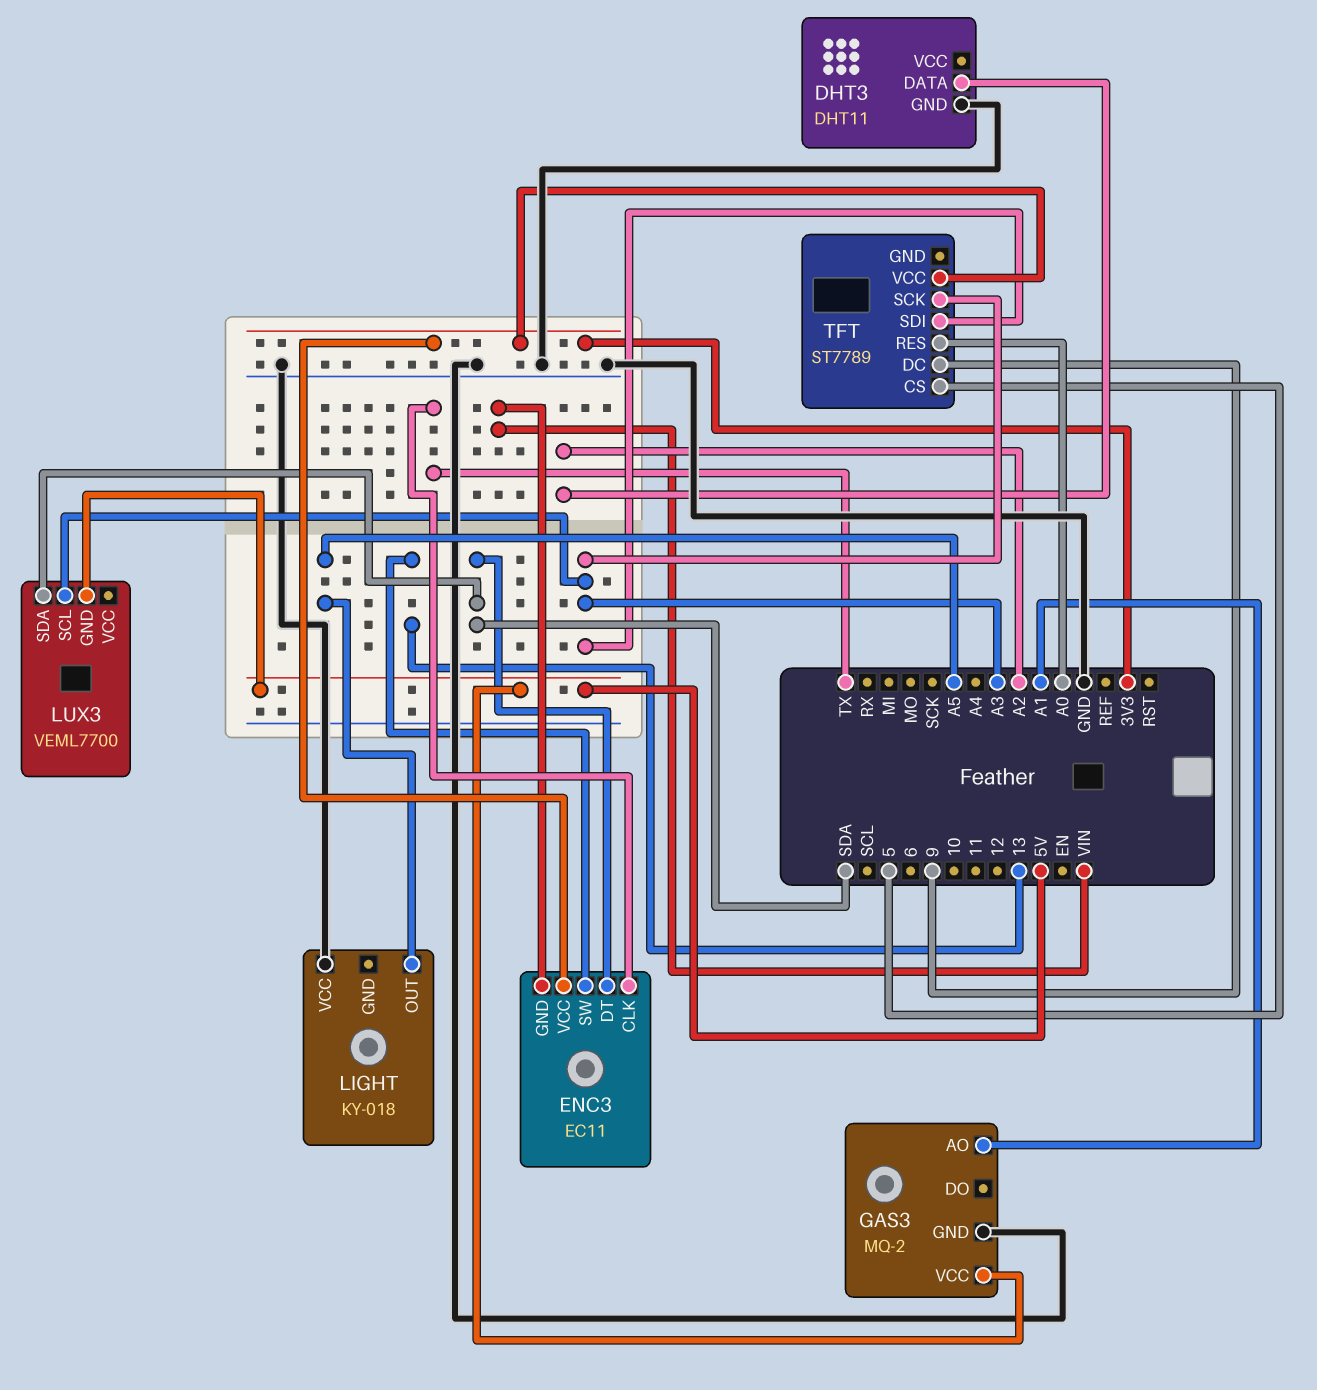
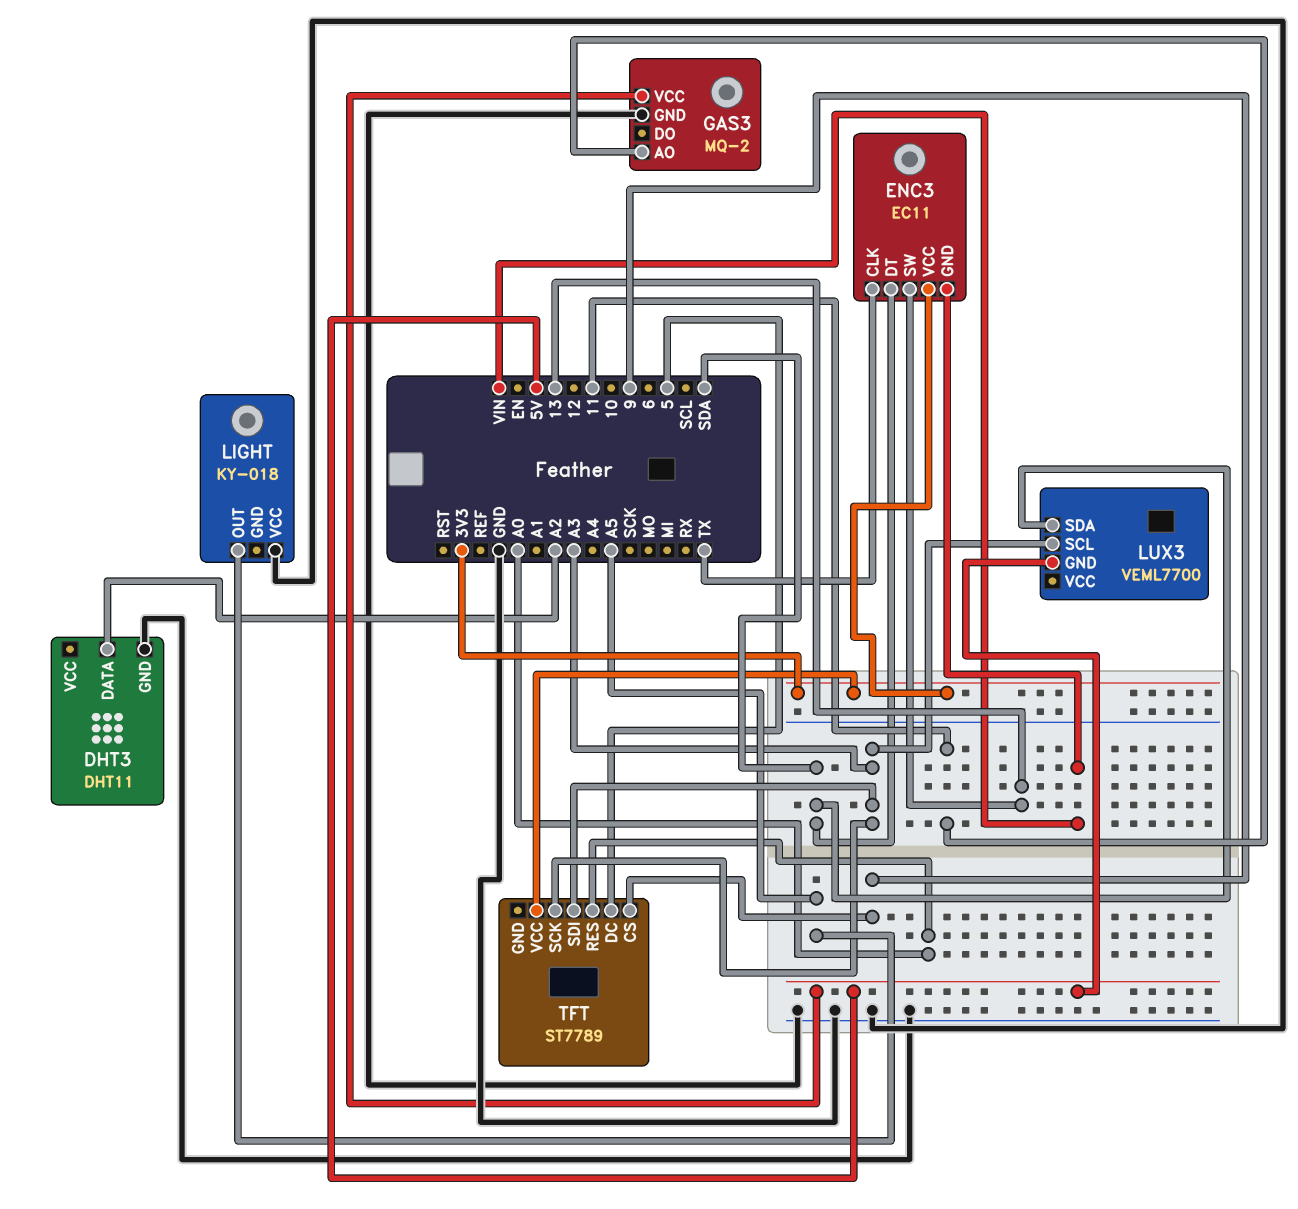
GAS3 pin AO: A1 -> 11
TFT pin CS: 5 -> 9
TFT pin DC: 9 -> 5

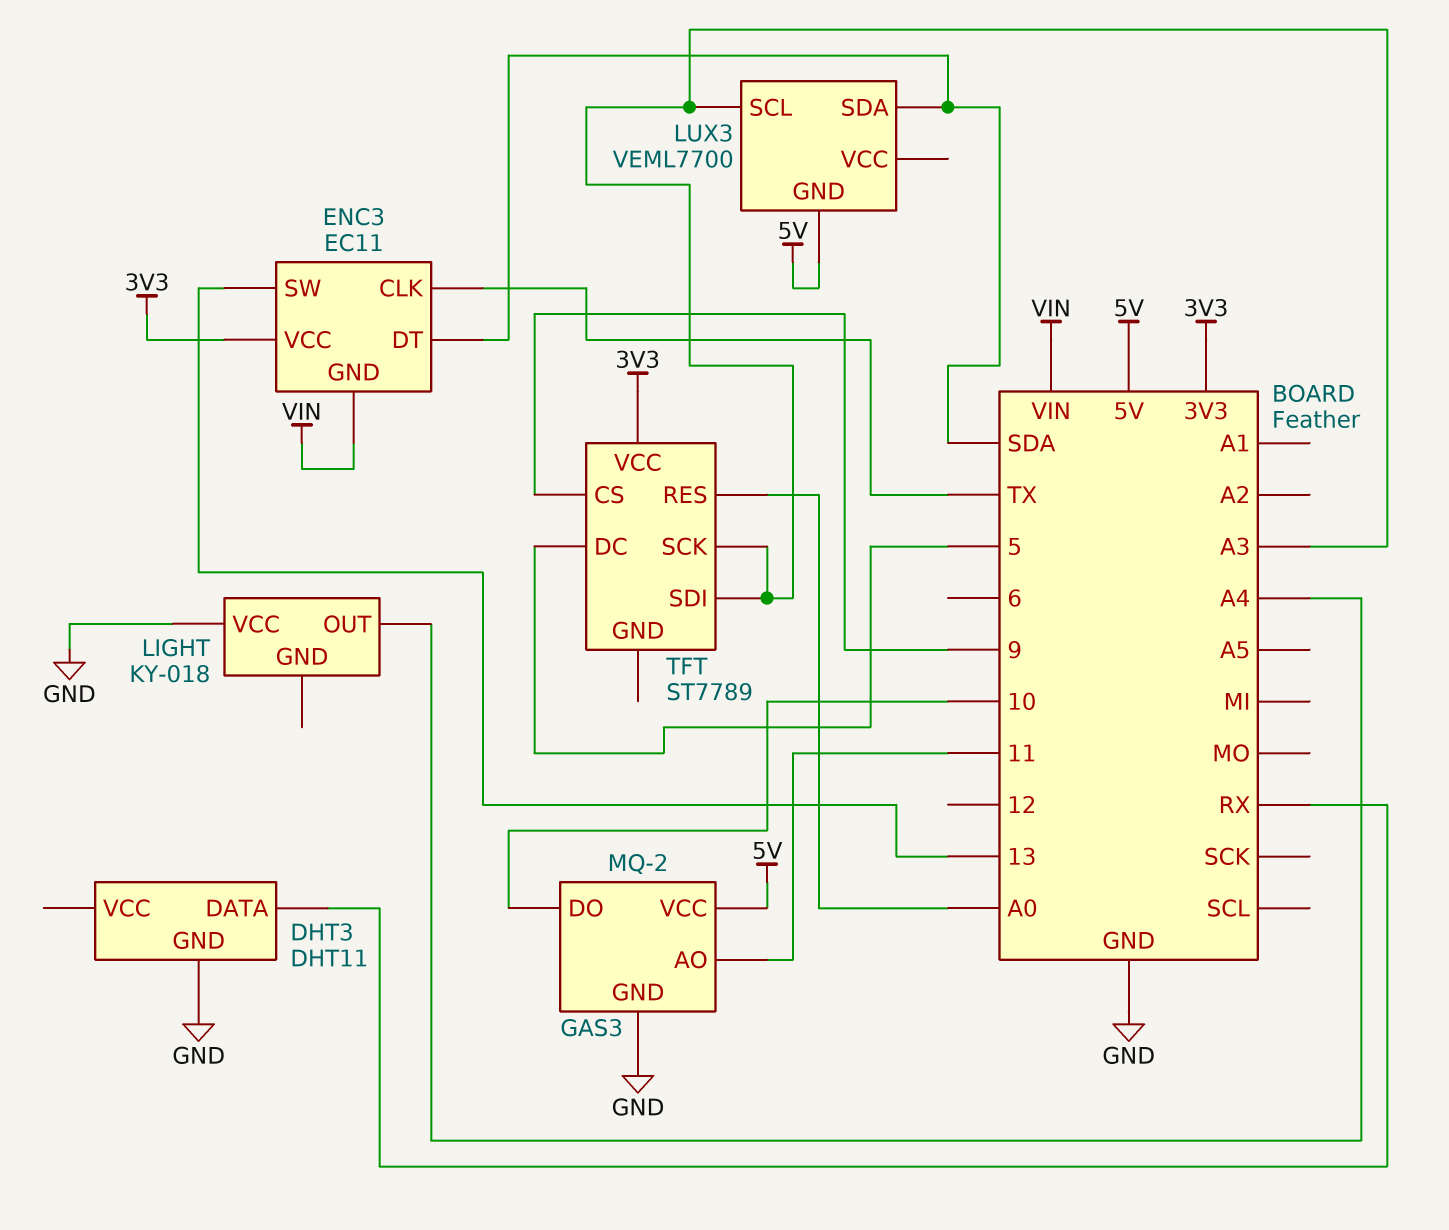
DHT3 pin DATA: A2 -> RX
GAS3 pin DO: none -> 10
LIGHT pin OUT: A5 -> A4

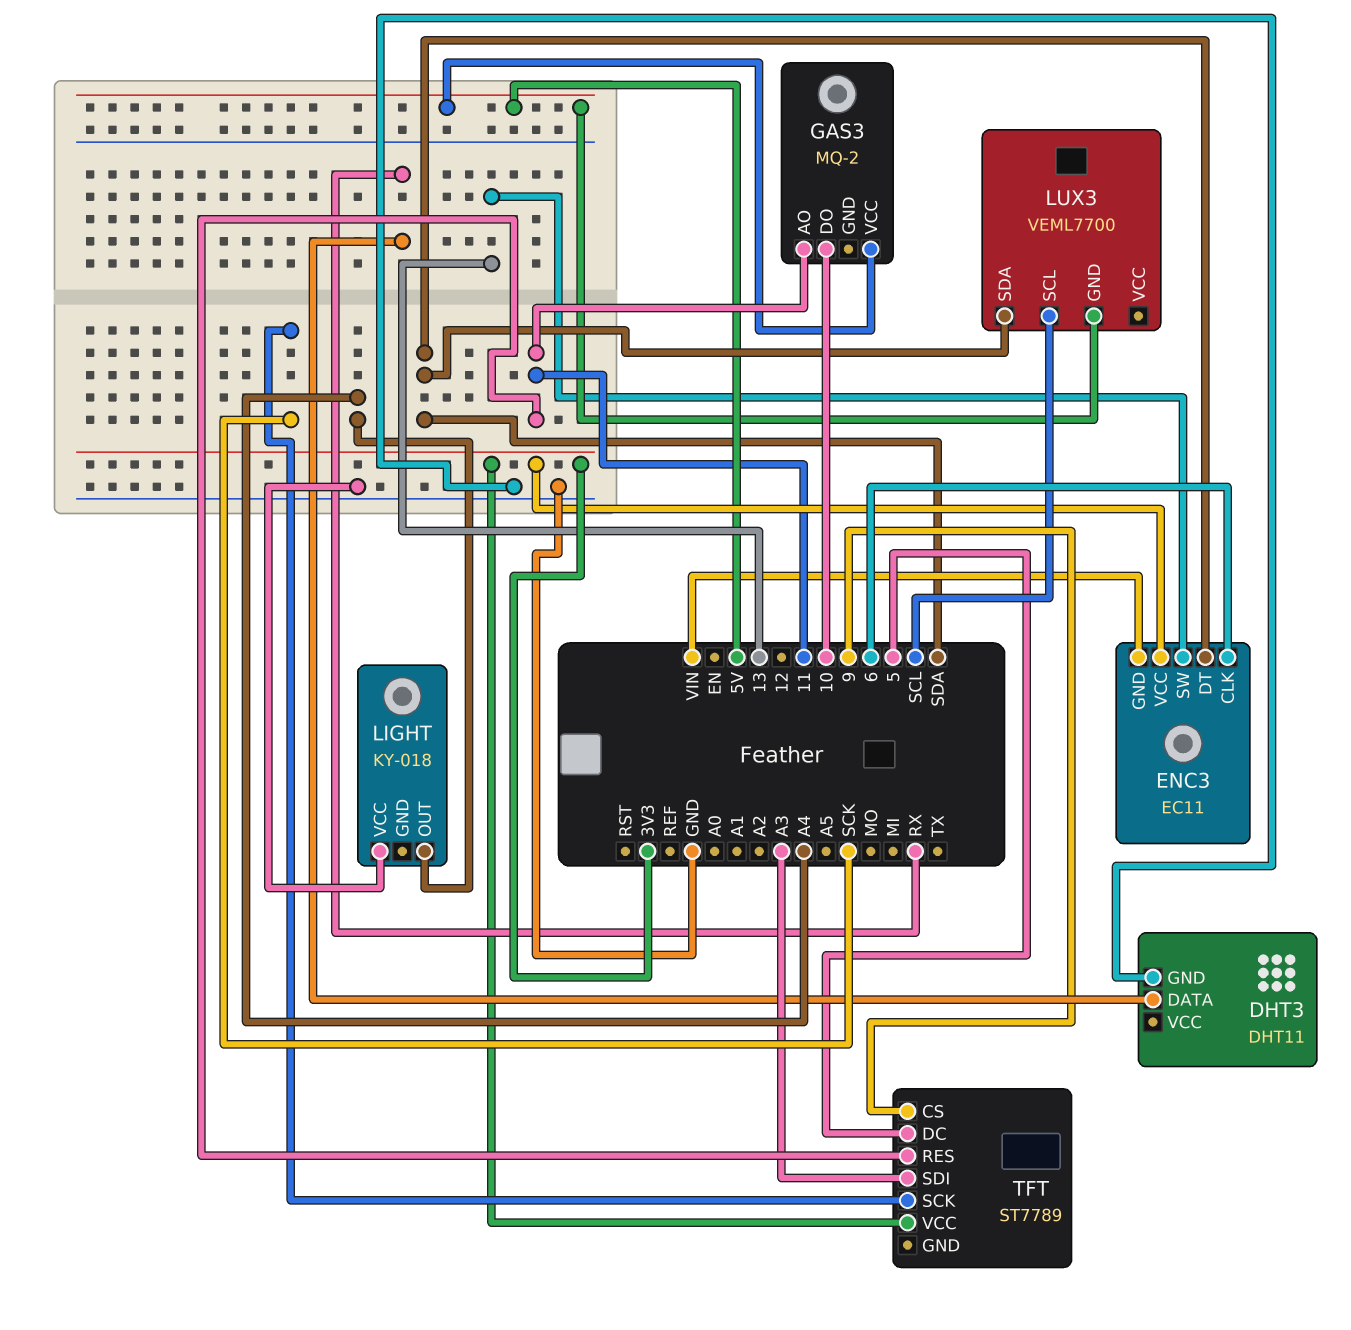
ENC3 pin CLK: TX -> 6
GAS3 pin GND: GND -> none
LUX3 pin SCL: A3 -> SCL
TFT pin RES: A0 -> 11
TFT pin SCK: A3 -> SCK

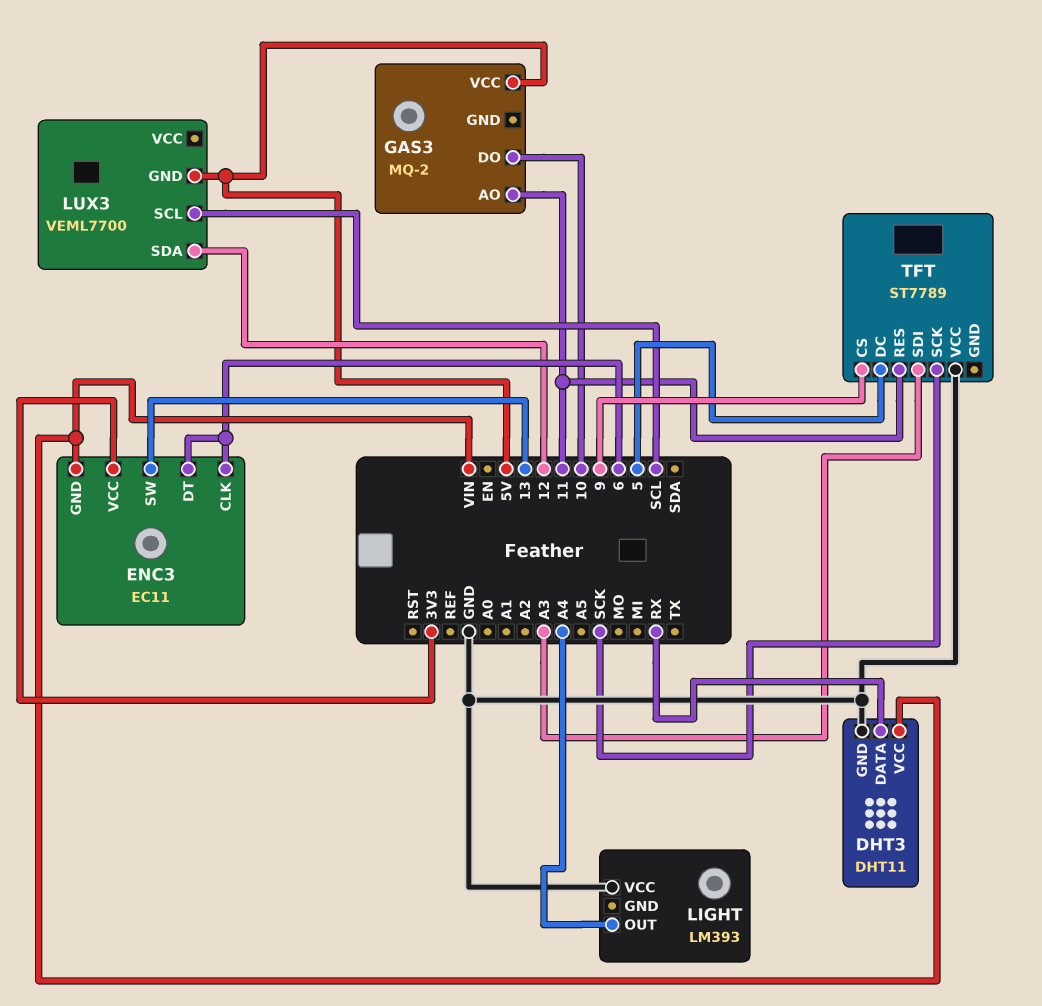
DHT3 pin VCC: none -> VIN
ENC3 pin DT: SDA -> 6
LIGHT: KY-018 -> LM393
LUX3 pin SDA: SDA -> 12
TFT pin VCC: 3V3 -> GND

